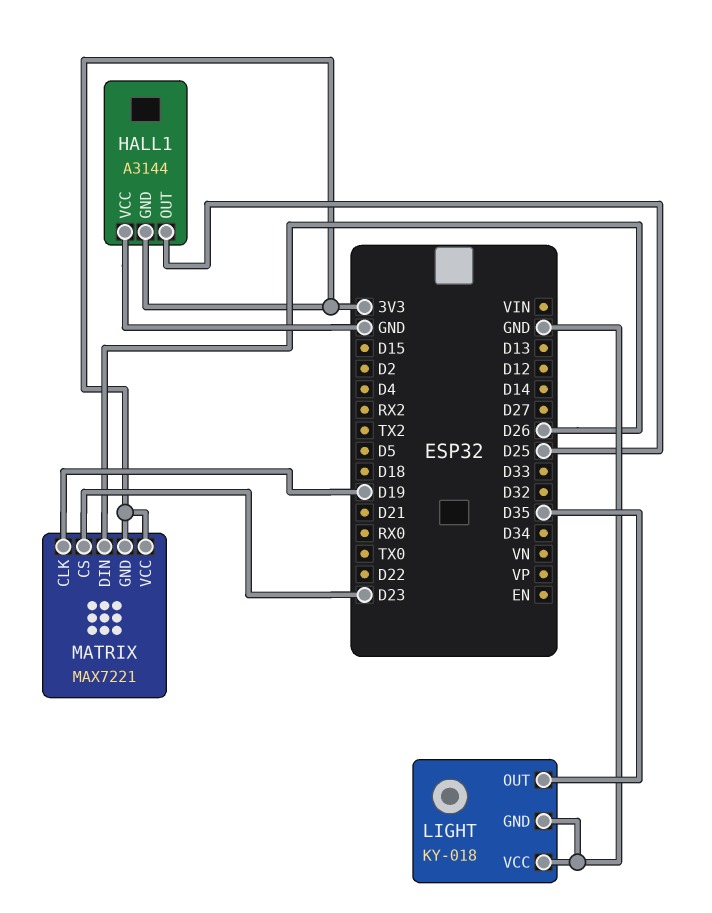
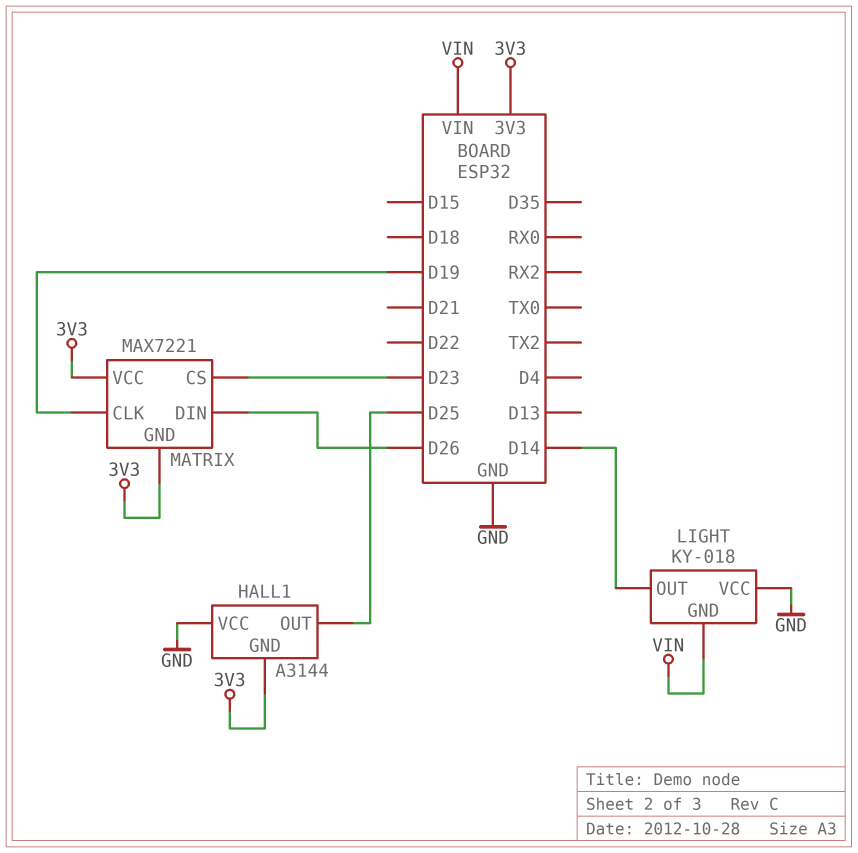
LIGHT pin GND: GND -> VIN
LIGHT pin OUT: D35 -> D14

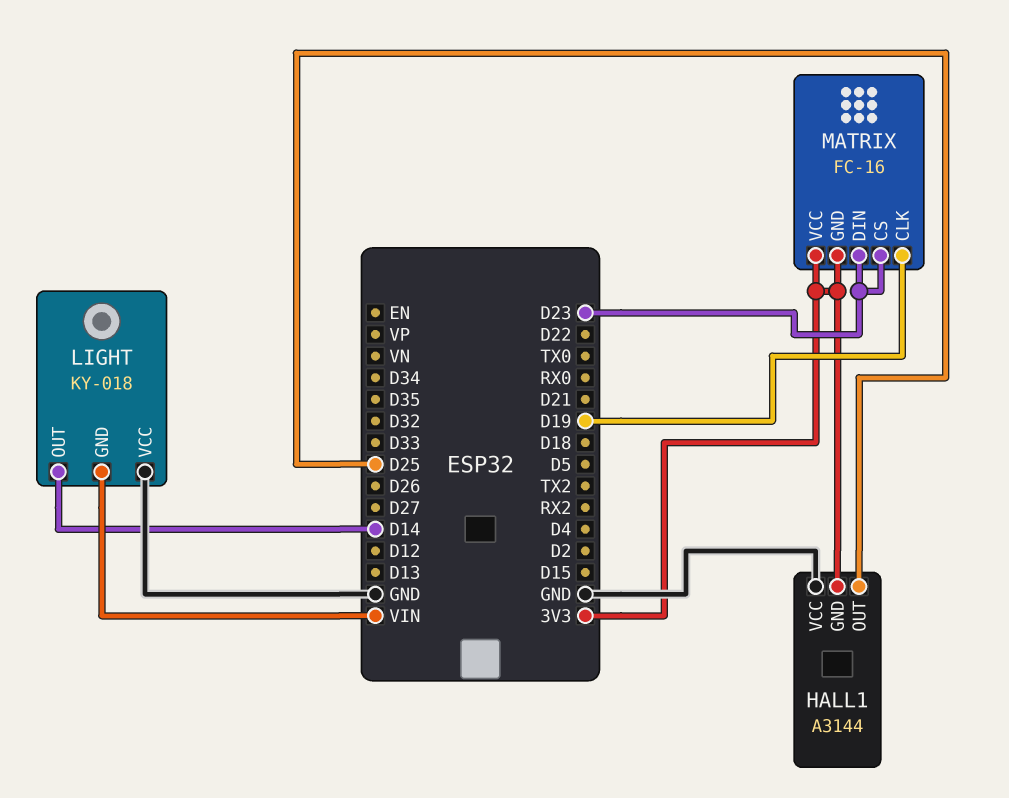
MATRIX: MAX7221 -> FC-16
MATRIX pin DIN: D26 -> D23

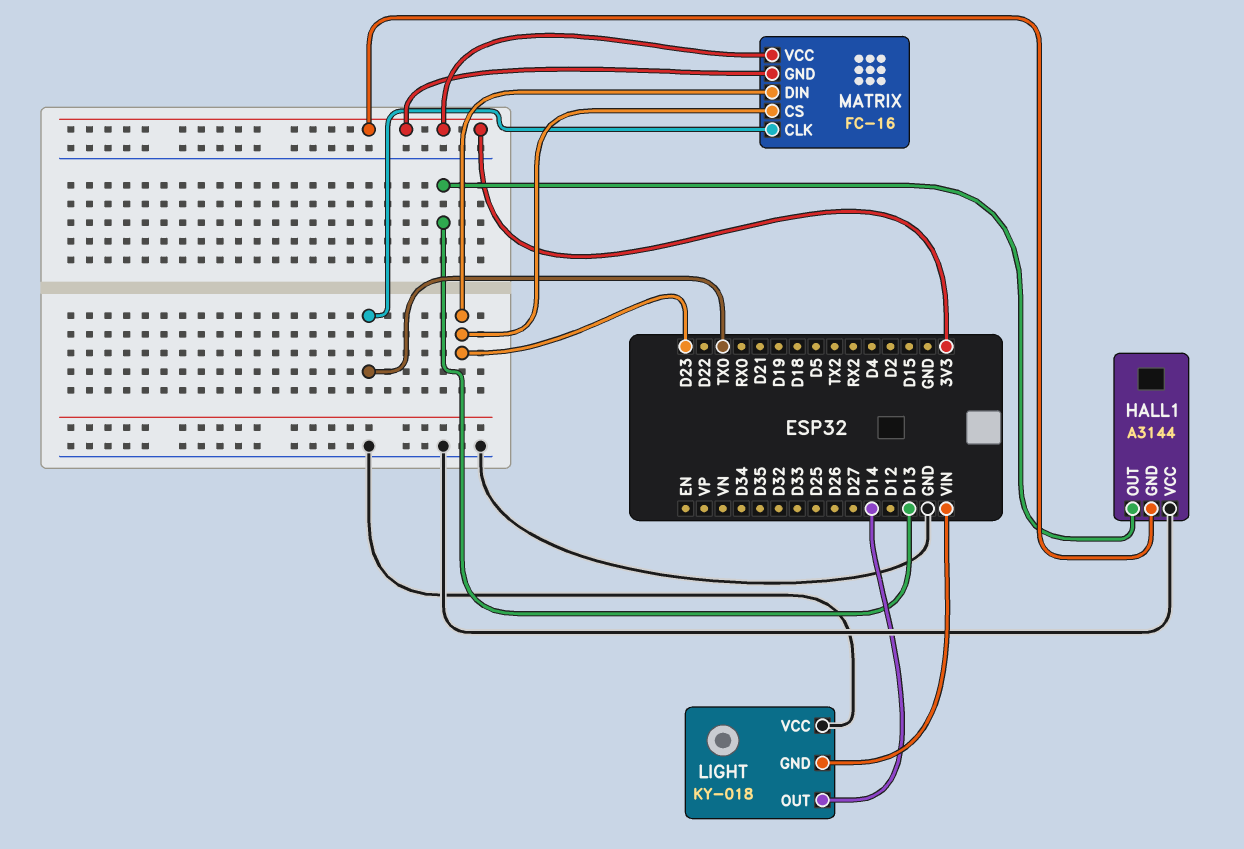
HALL1 pin OUT: D25 -> D13
MATRIX pin CLK: D19 -> TX0

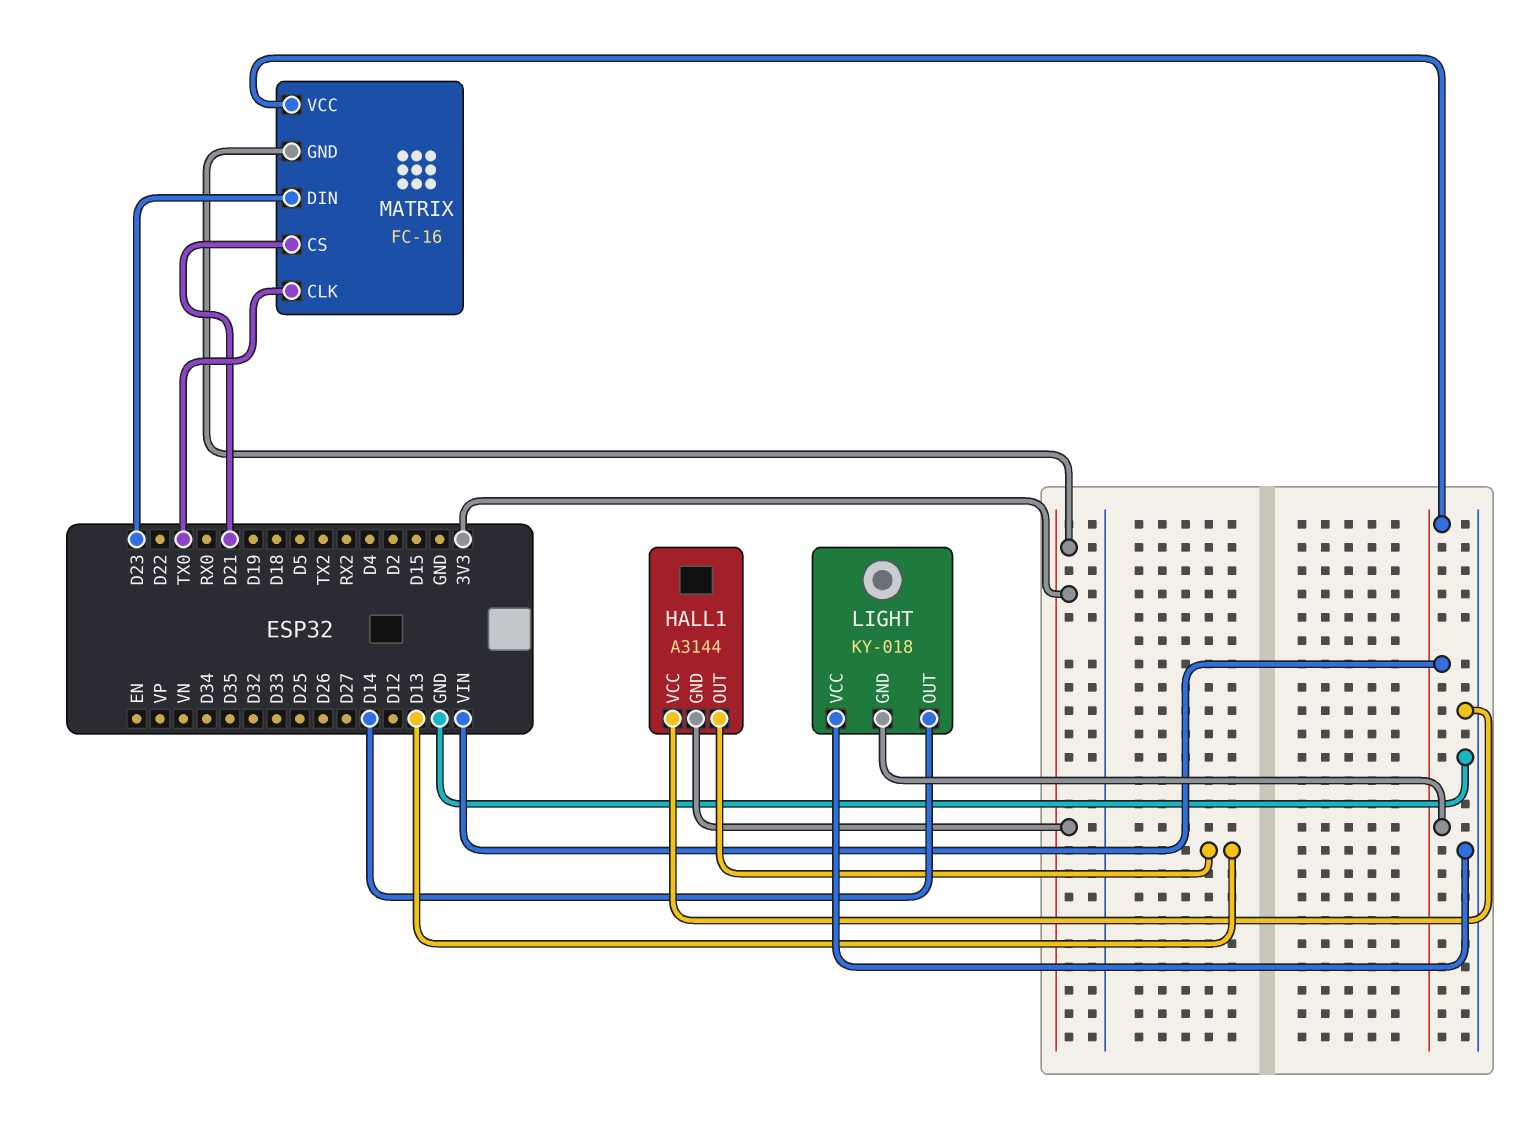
MATRIX pin CS: D23 -> D21
MATRIX pin VCC: 3V3 -> VIN

